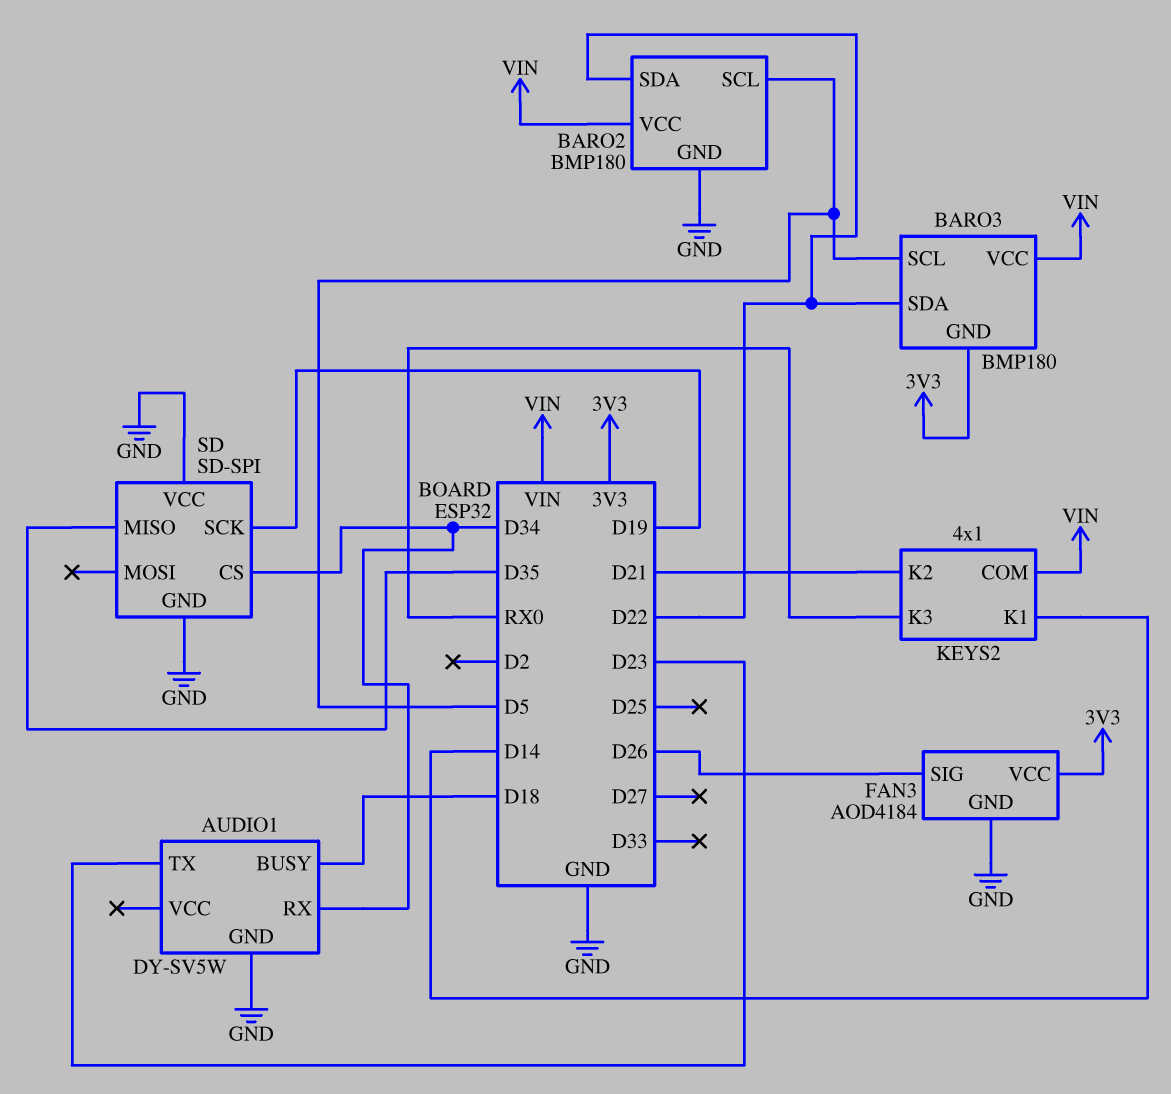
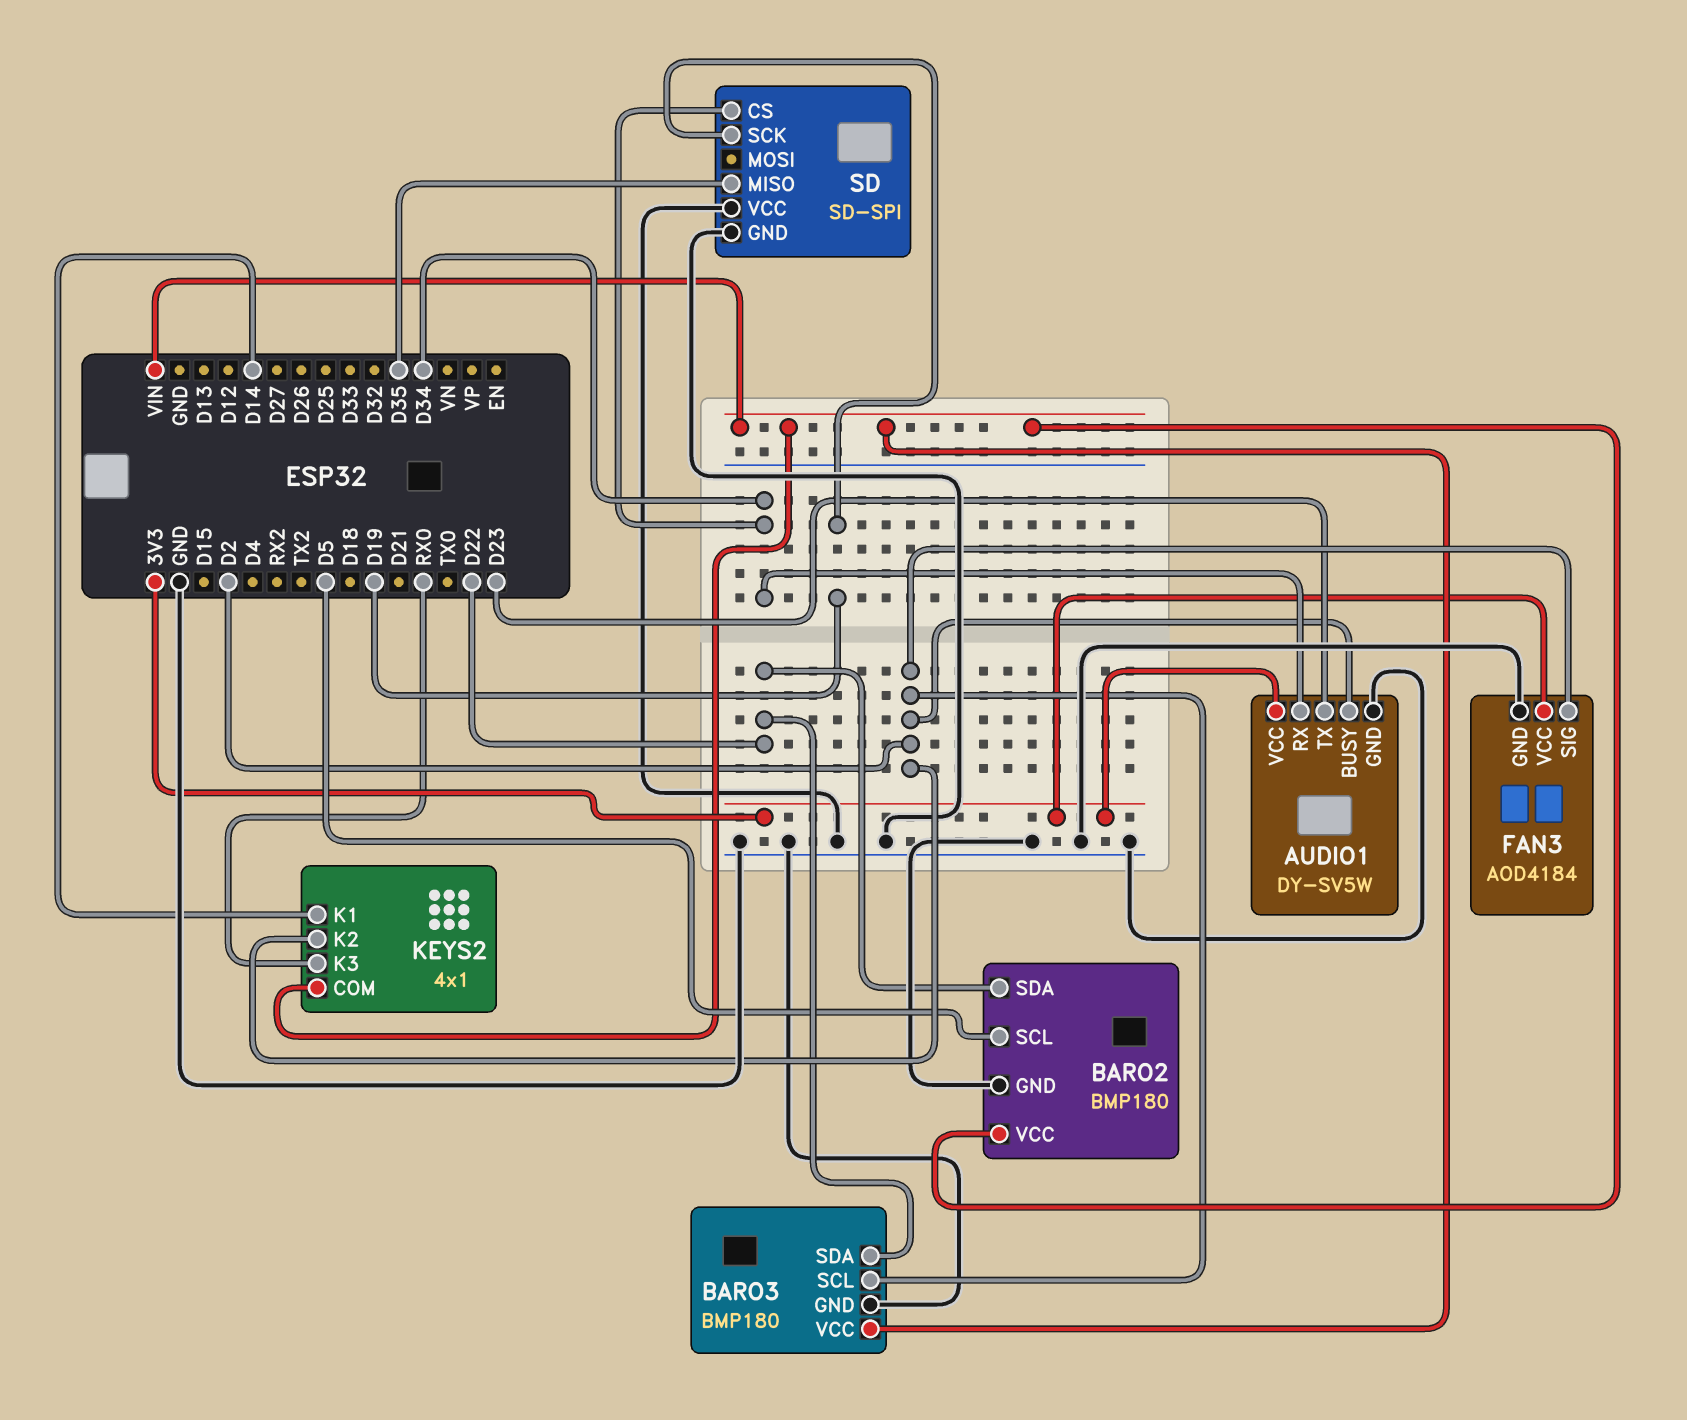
AUDIO1 pin BUSY: D18 -> D2
AUDIO1 pin VCC: none -> 3V3
BARO3 pin GND: 3V3 -> GND
BARO3 pin SCL: D5 -> D2
FAN3 pin SIG: D26 -> D2
KEYS2 pin K2: D21 -> D2

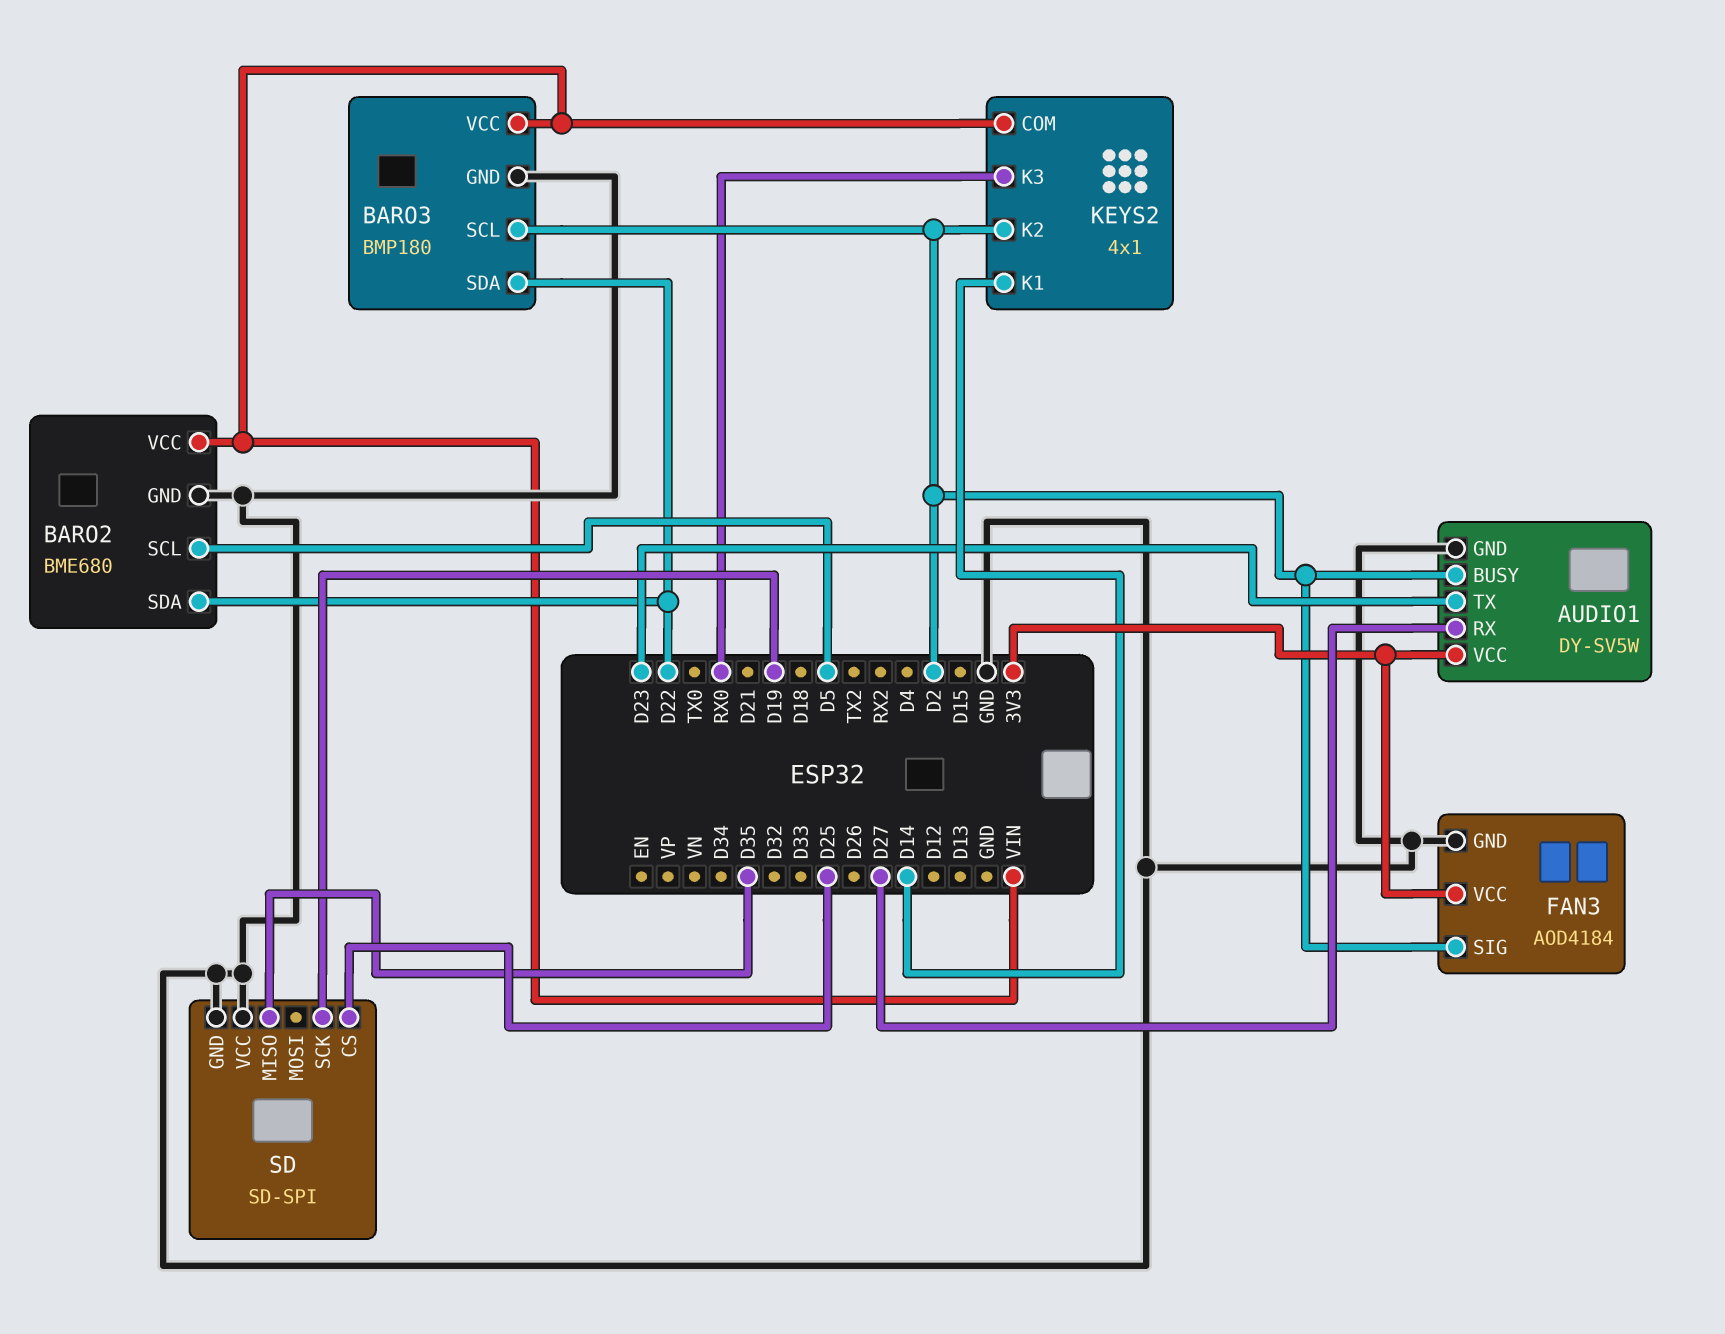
AUDIO1 pin RX: D34 -> D27
BARO2: BMP180 -> BME680
SD pin CS: D34 -> D25

